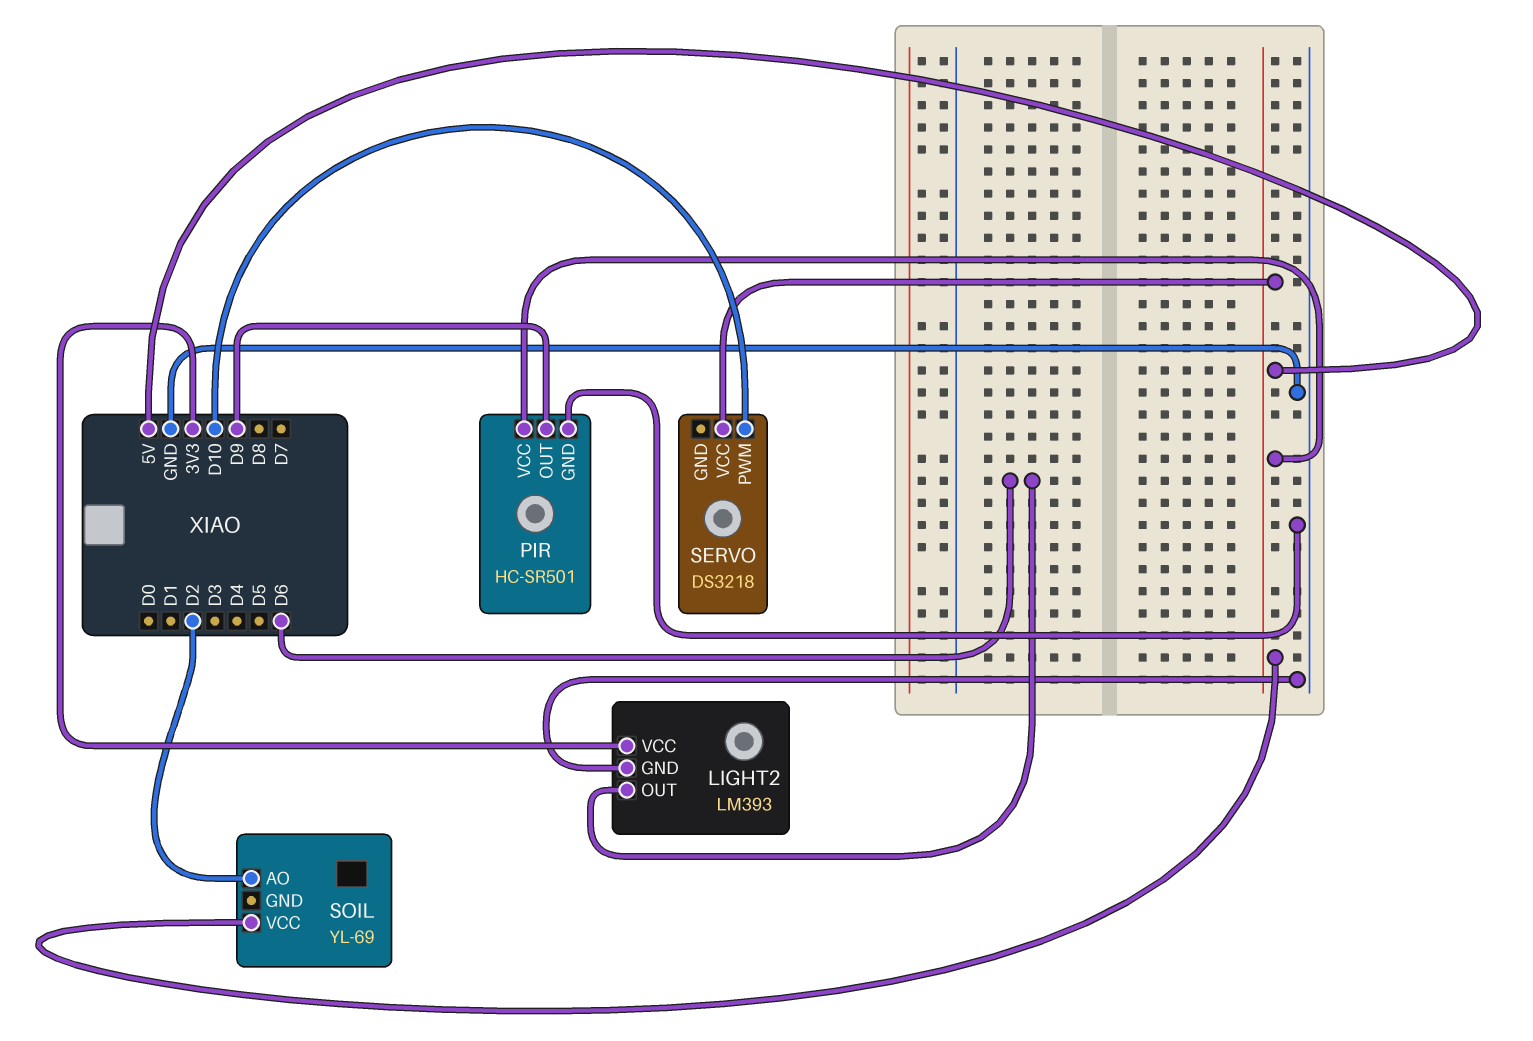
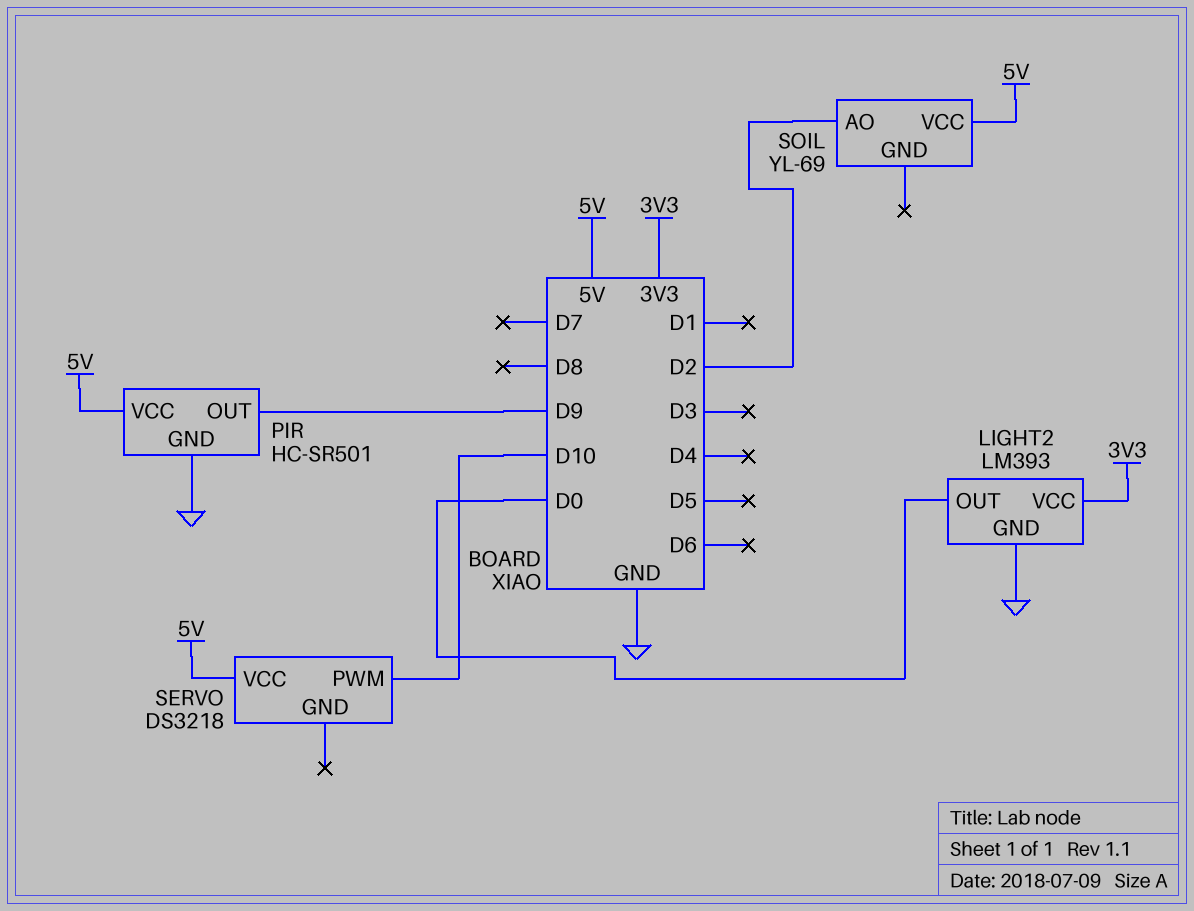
LIGHT2 pin OUT: D6 -> D0

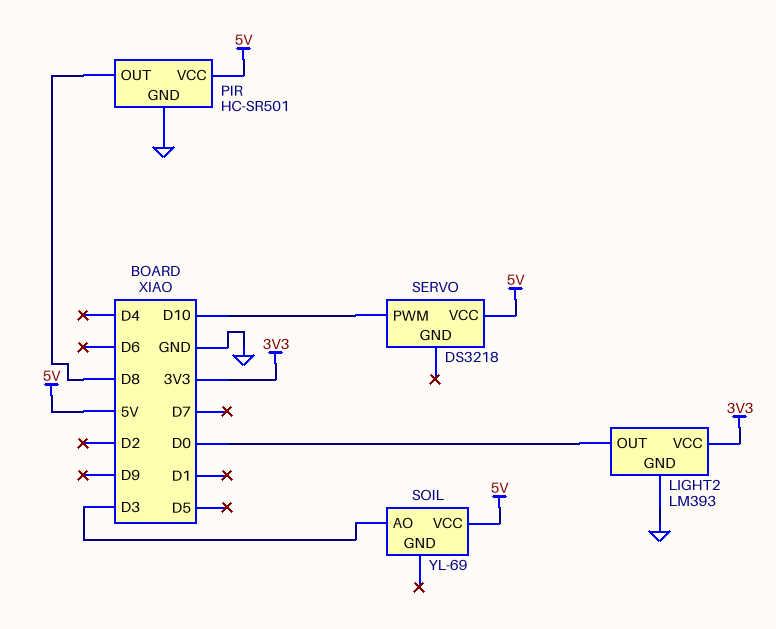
PIR pin OUT: D9 -> D8
SOIL pin AO: D2 -> D3

